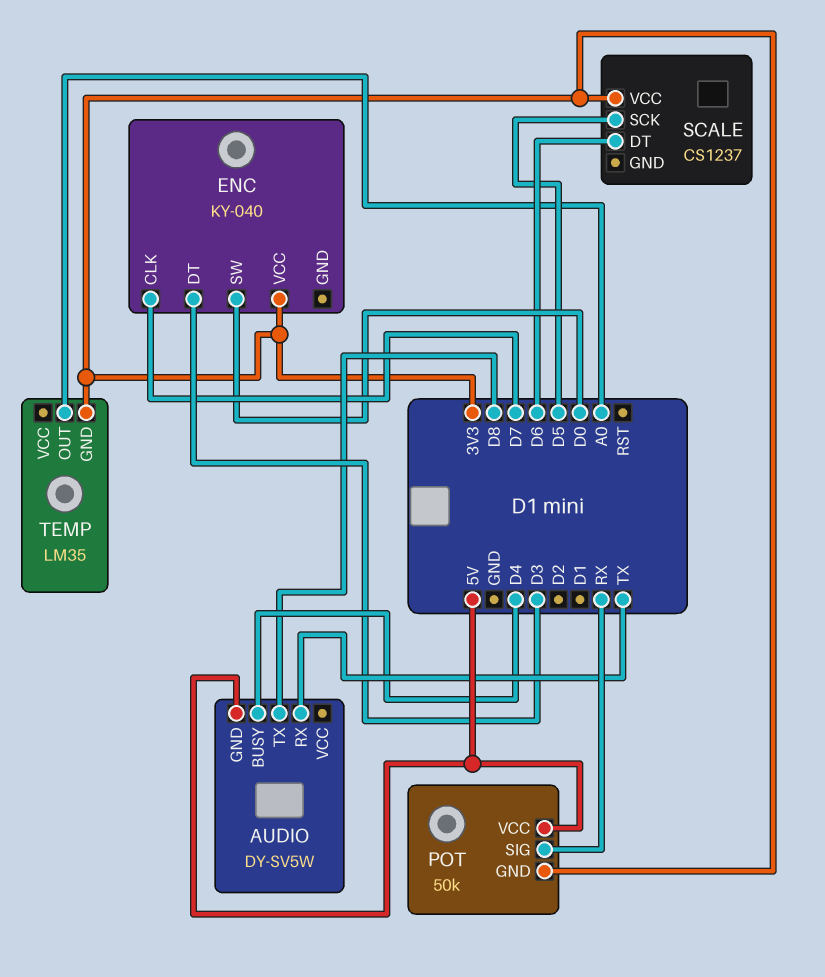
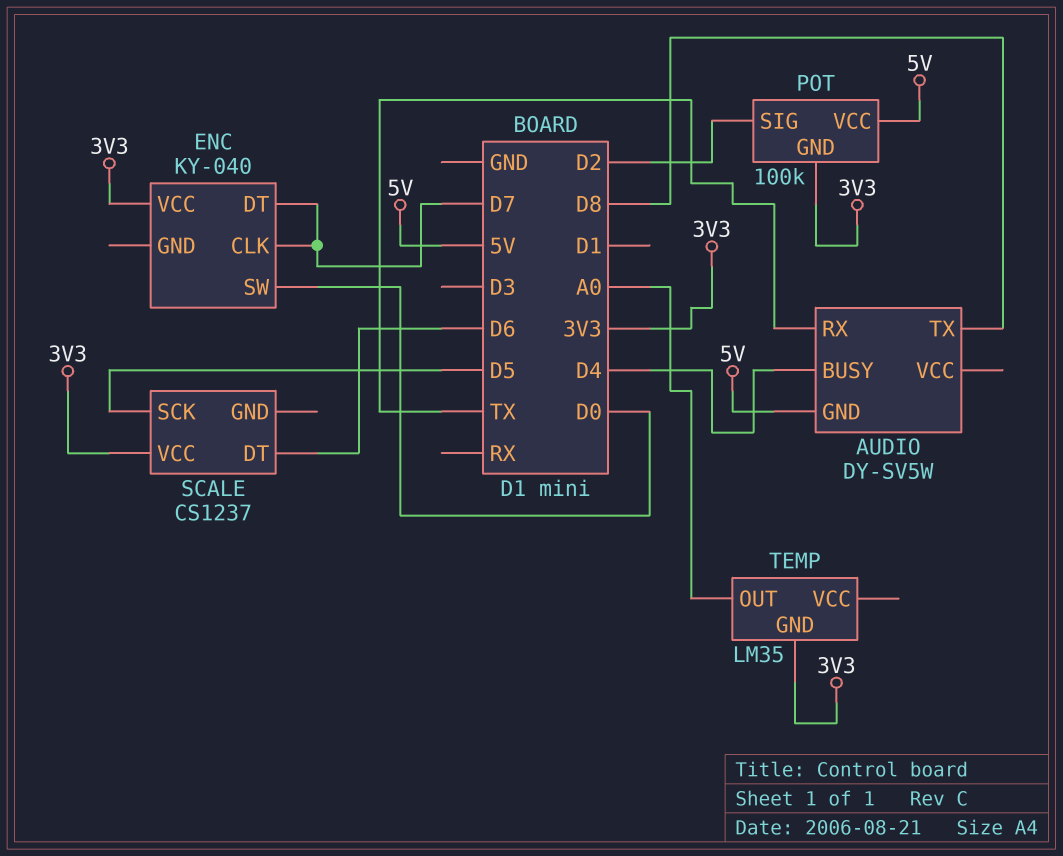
ENC pin DT: D3 -> D7
POT: 50k -> 100k
POT pin SIG: RX -> D2

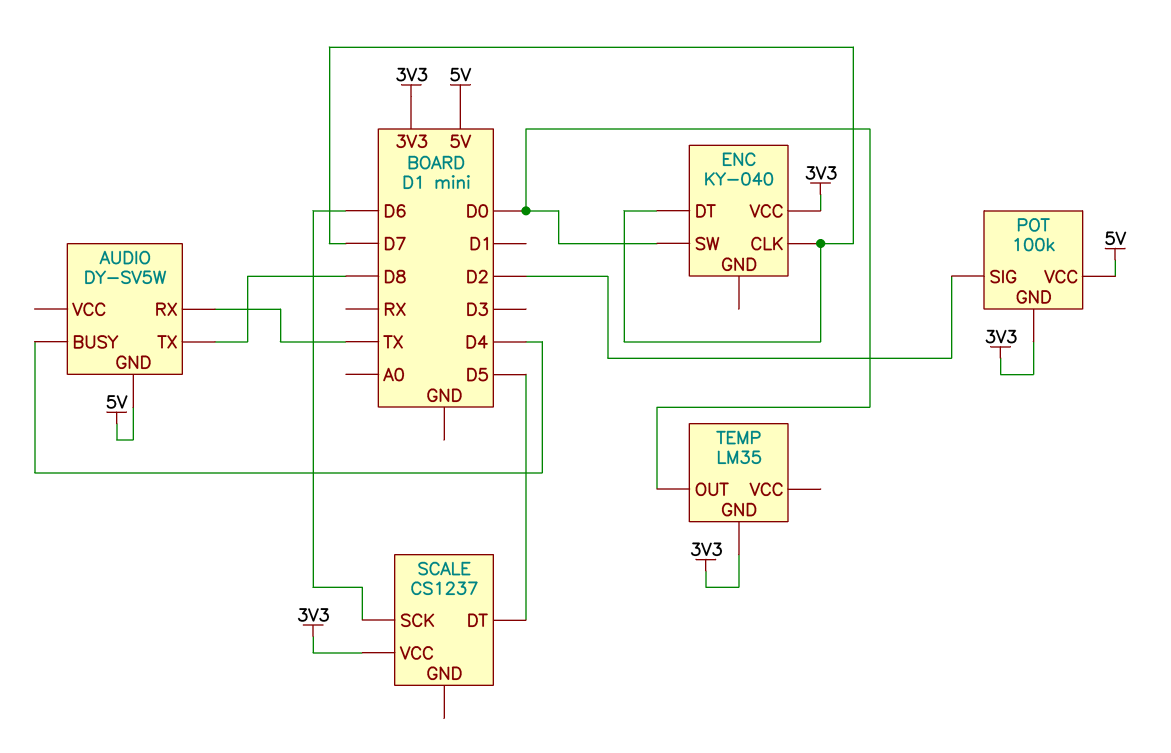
SCALE pin DT: D6 -> D5
SCALE pin SCK: D5 -> D6
TEMP pin OUT: A0 -> D0

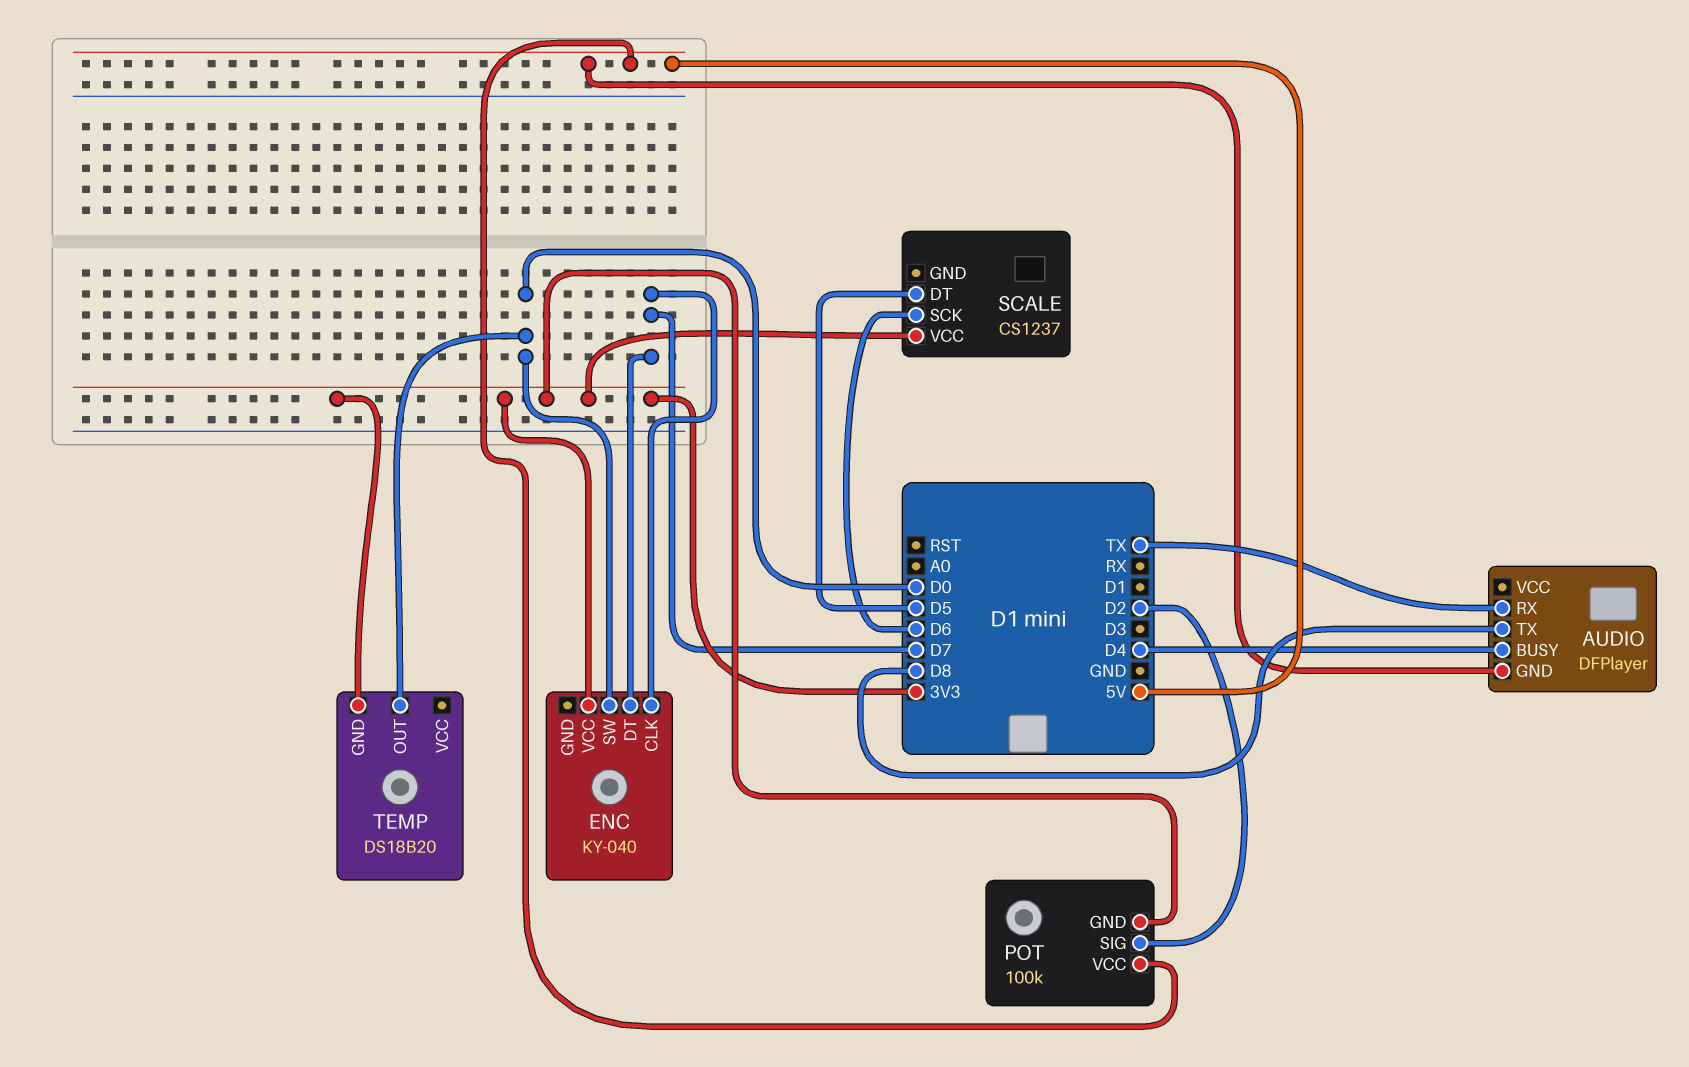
AUDIO: DY-SV5W -> DFPlayer
TEMP: LM35 -> DS18B20

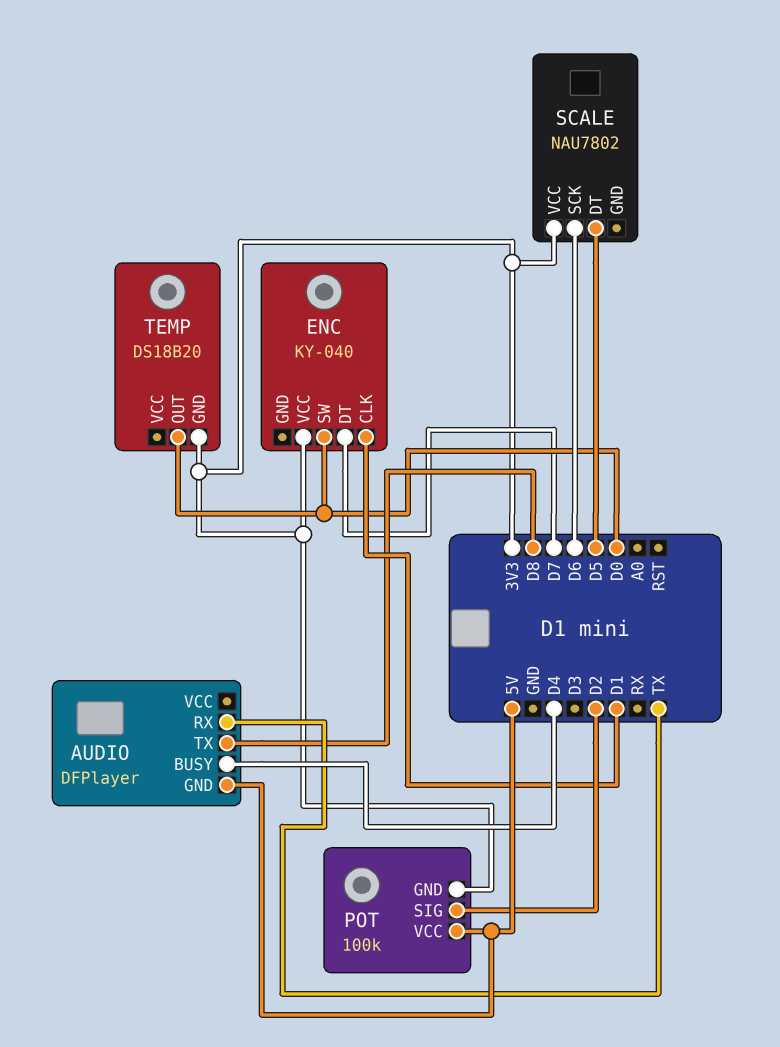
ENC pin CLK: D7 -> D1
SCALE: CS1237 -> NAU7802

